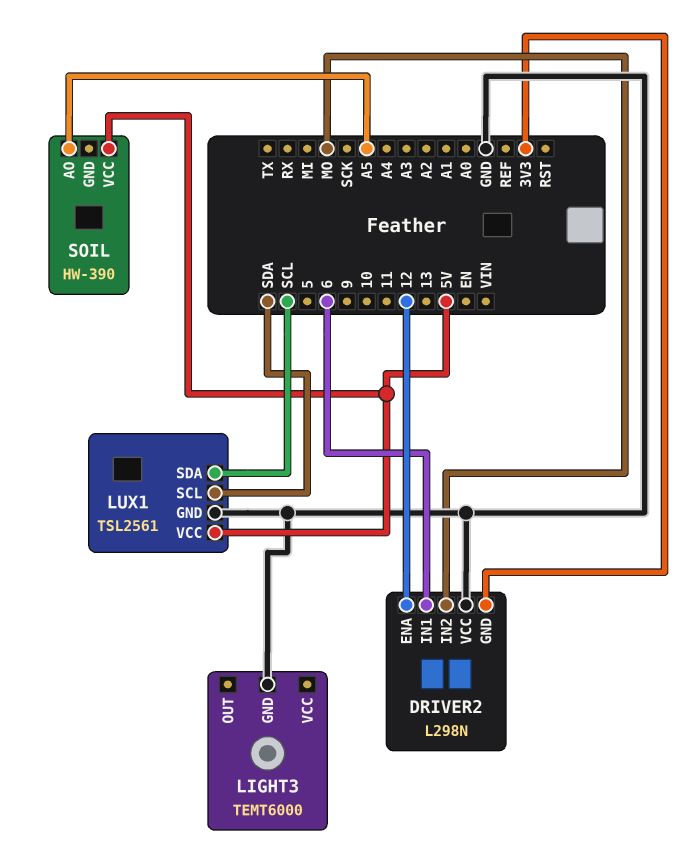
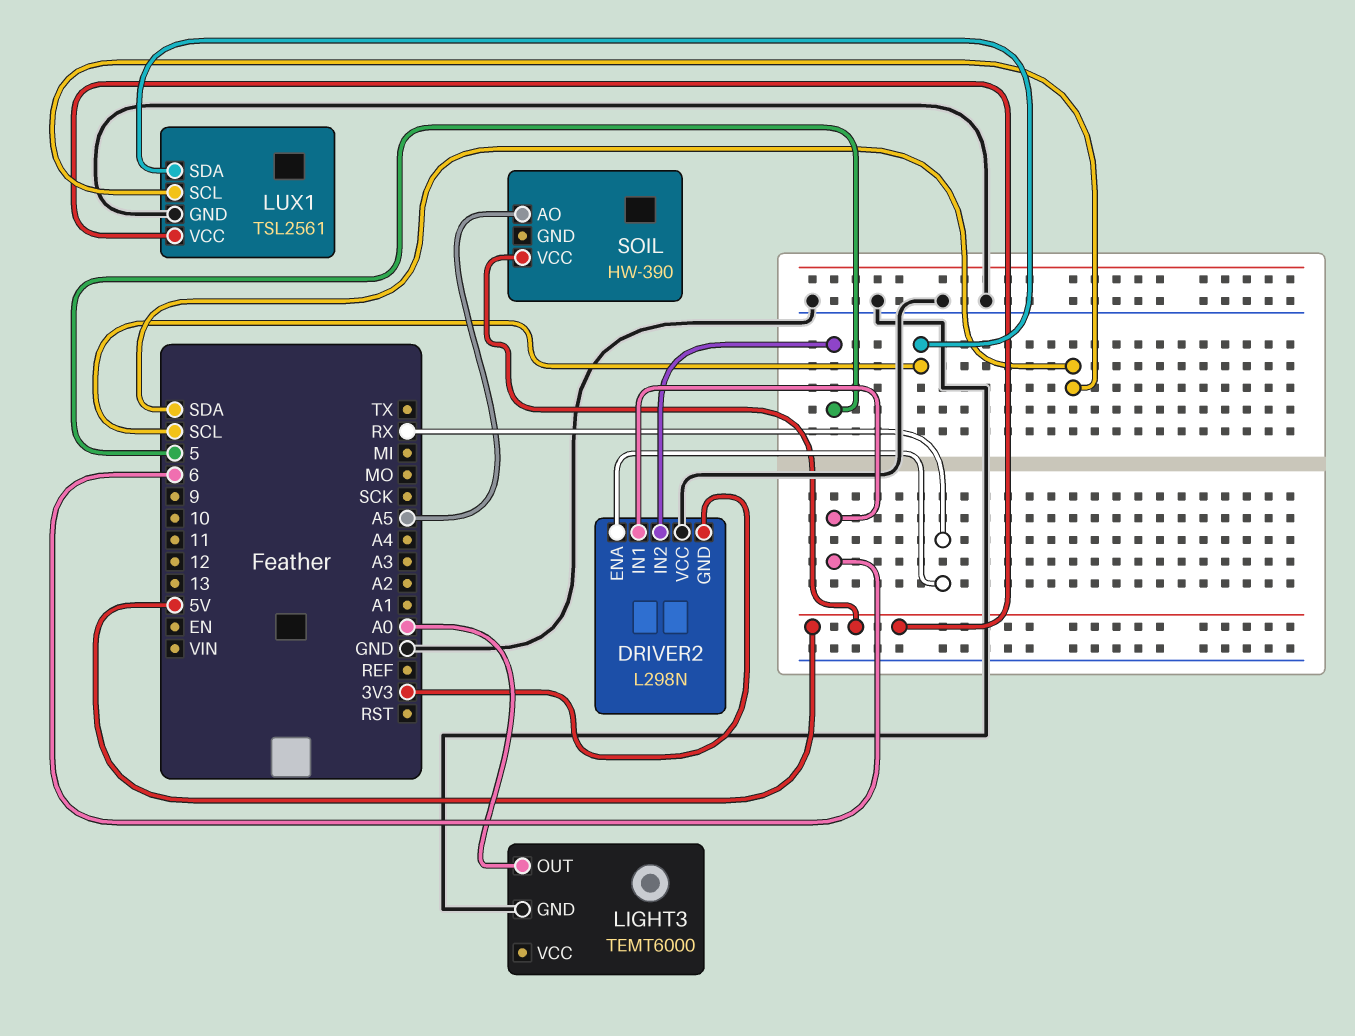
DRIVER2 pin ENA: 12 -> RX
DRIVER2 pin IN2: MO -> 5
LIGHT3 pin OUT: none -> A0

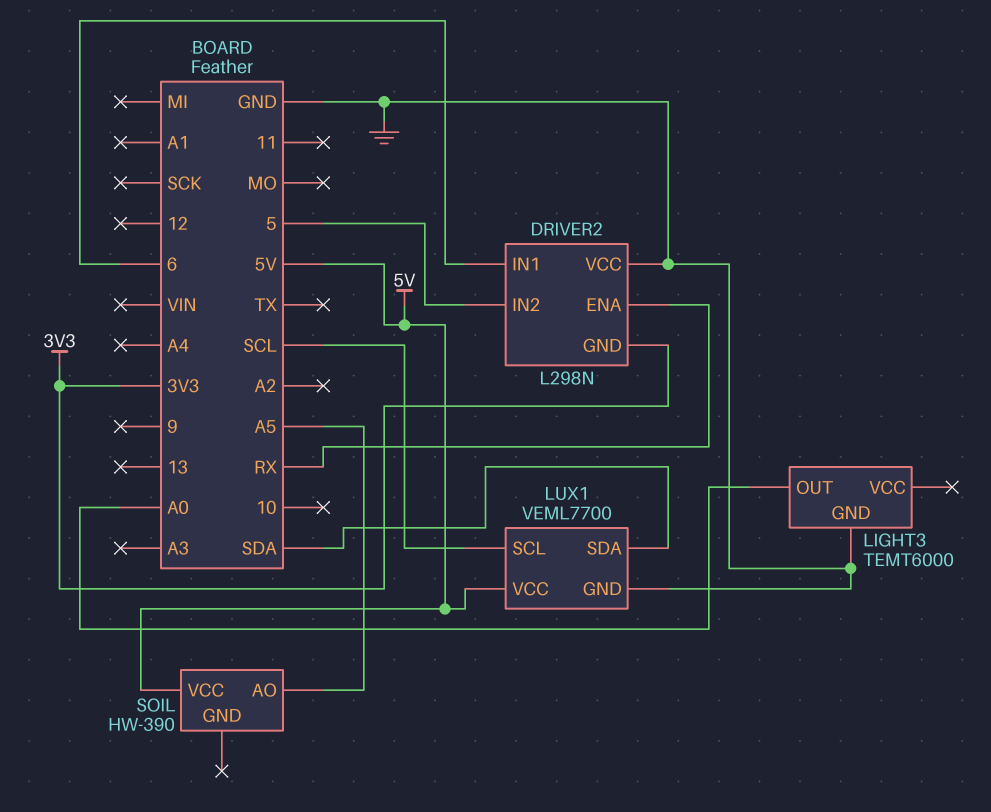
LUX1: TSL2561 -> VEML7700
LUX1 pin SCL: SDA -> SCL
LUX1 pin SDA: SCL -> SDA

